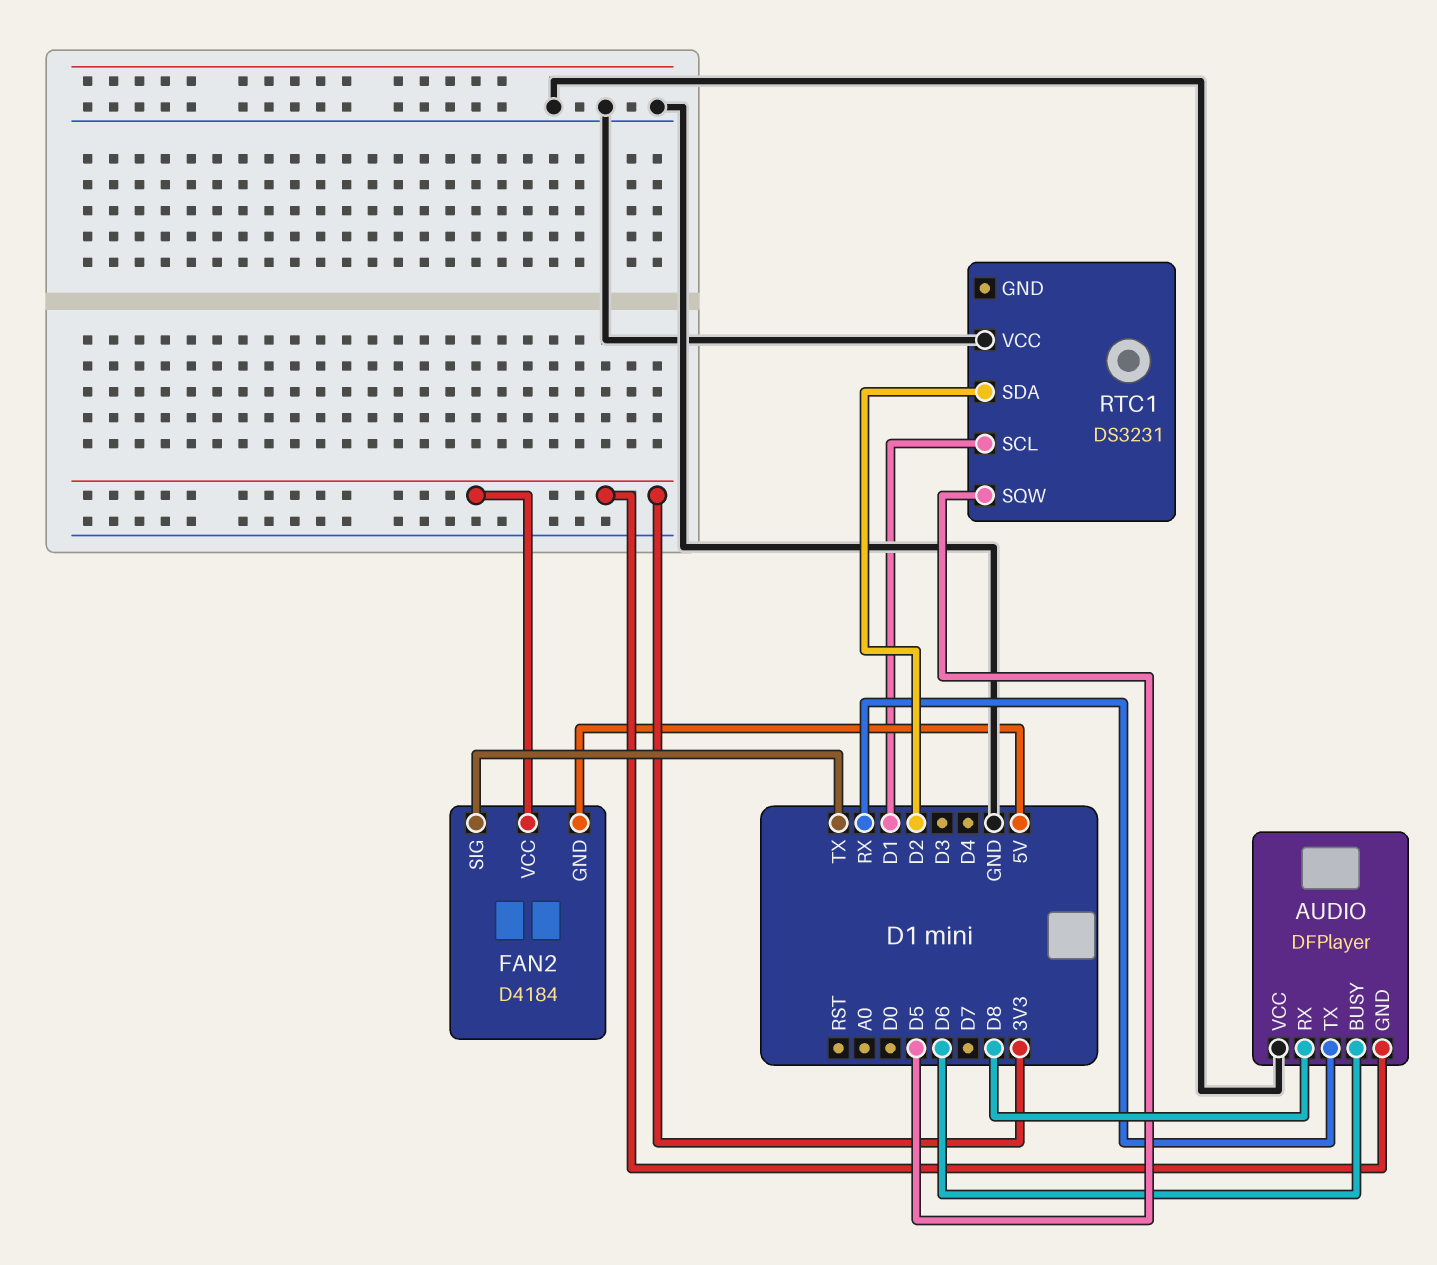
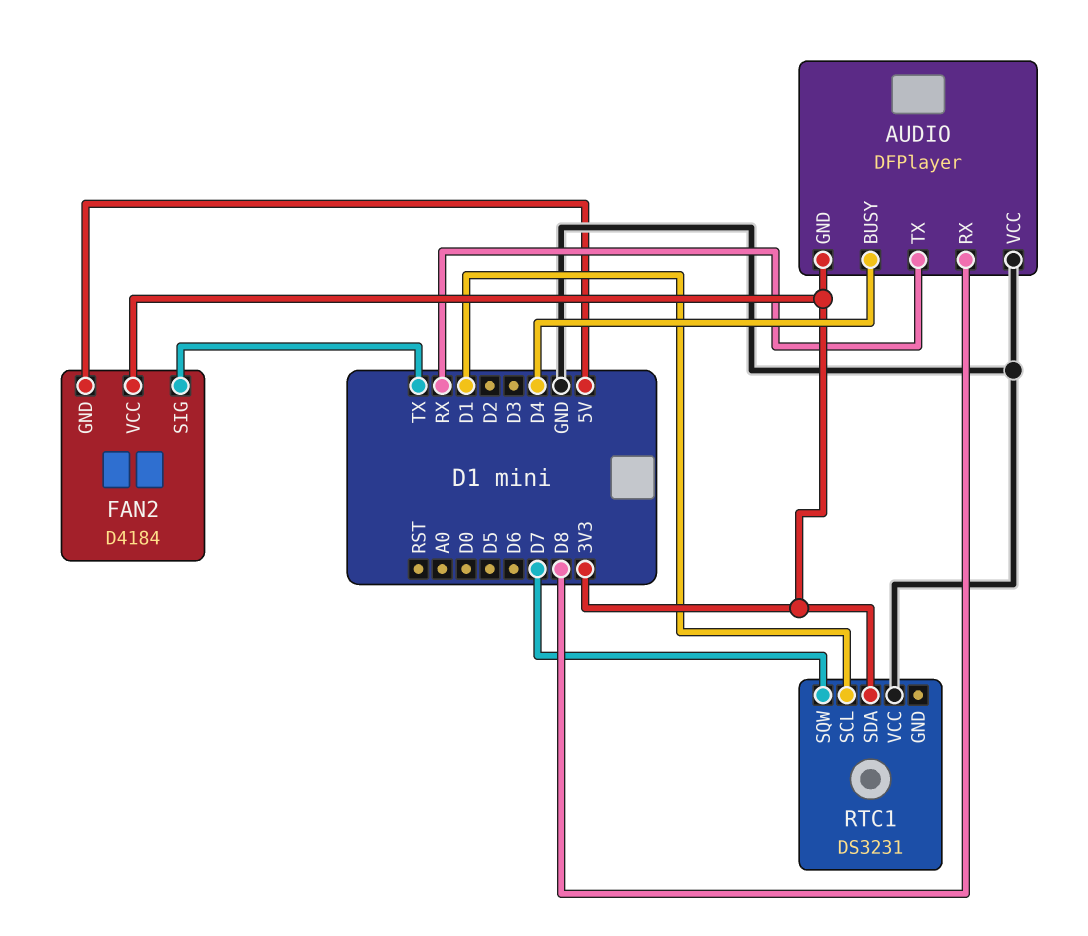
AUDIO pin BUSY: D6 -> D4
RTC1 pin SDA: D2 -> 3V3
RTC1 pin SQW: D5 -> D7

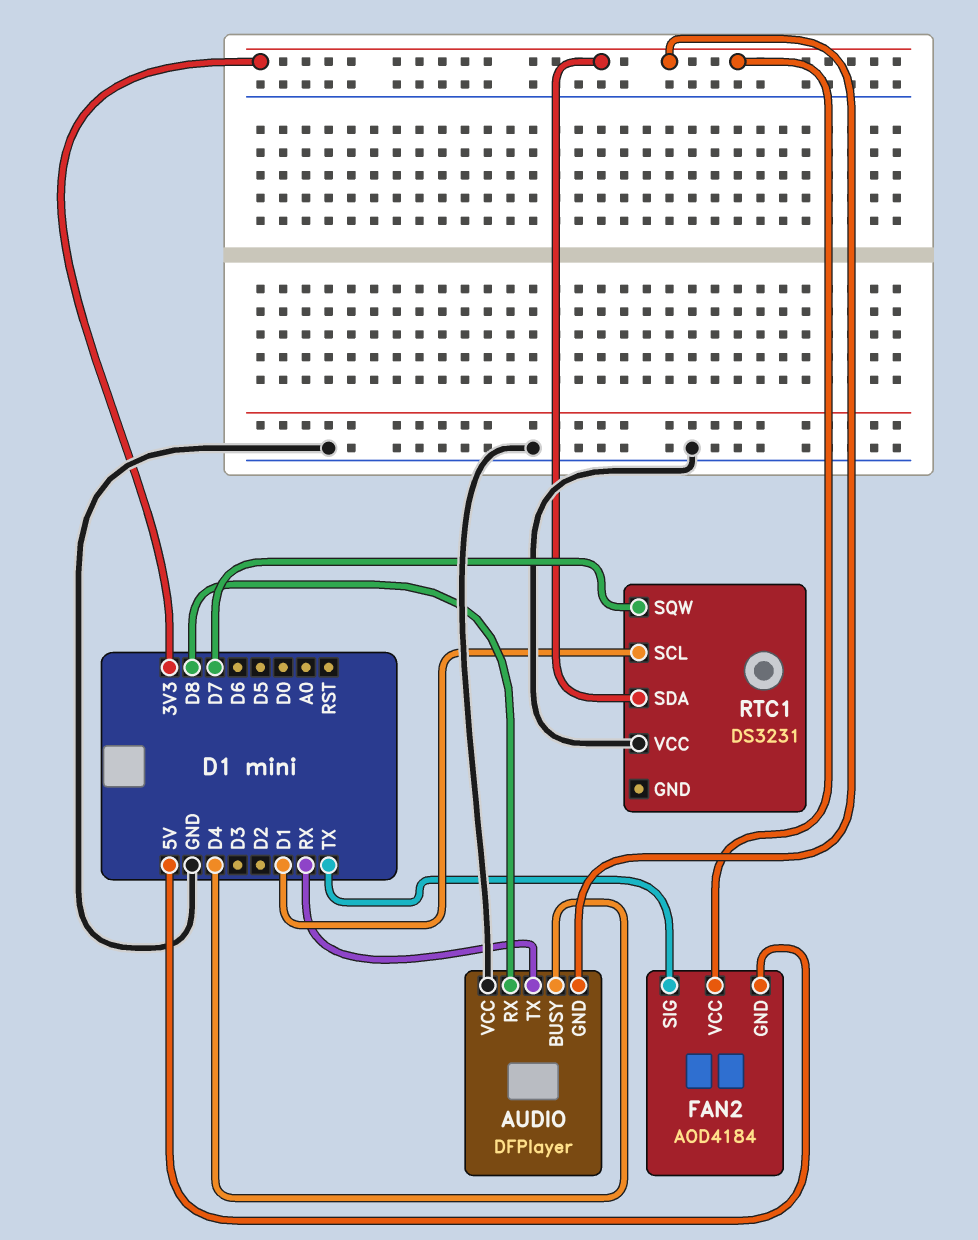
FAN2: D4184 -> AOD4184

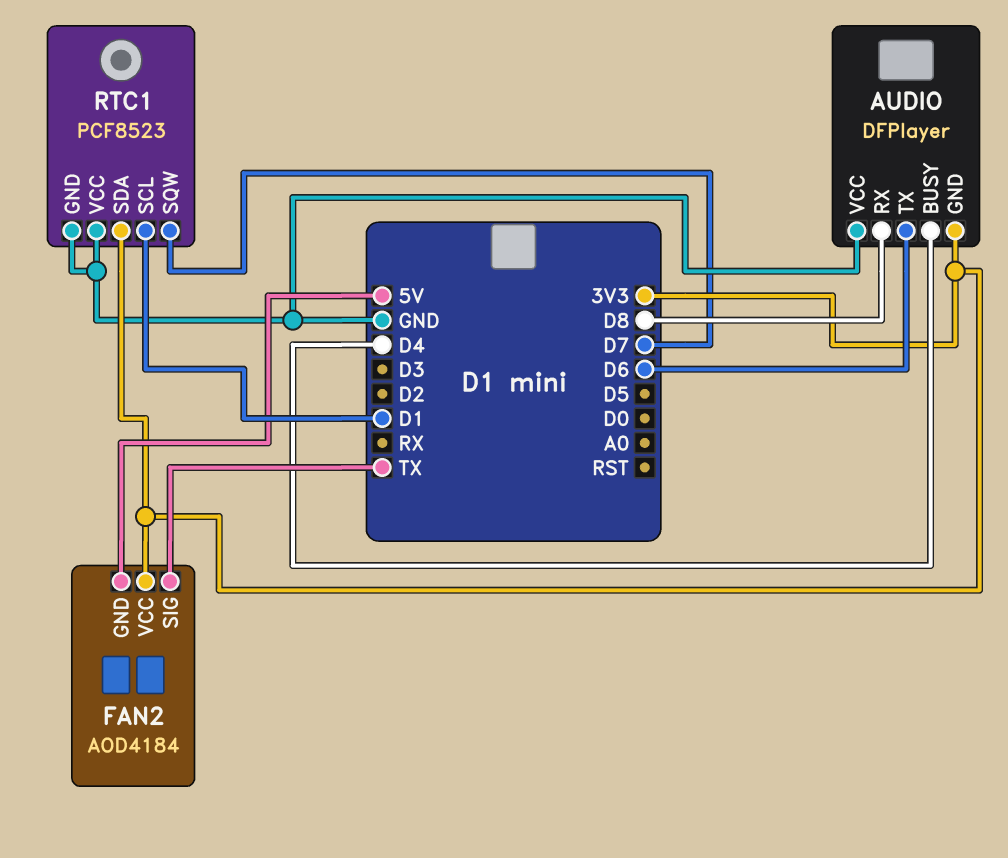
AUDIO pin TX: RX -> D6
RTC1: DS3231 -> PCF8523
RTC1 pin GND: none -> GND

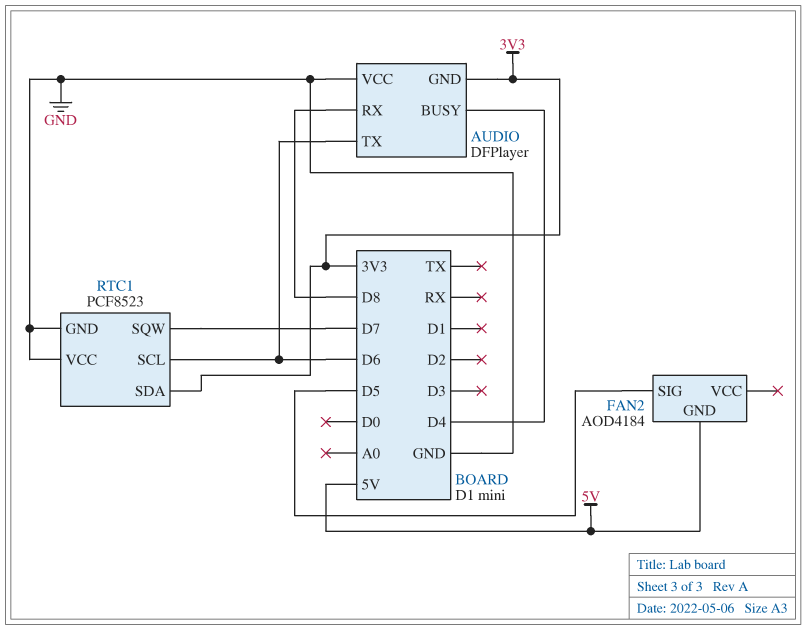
FAN2 pin SIG: TX -> D5
FAN2 pin VCC: 3V3 -> none
RTC1 pin SCL: D1 -> D6

